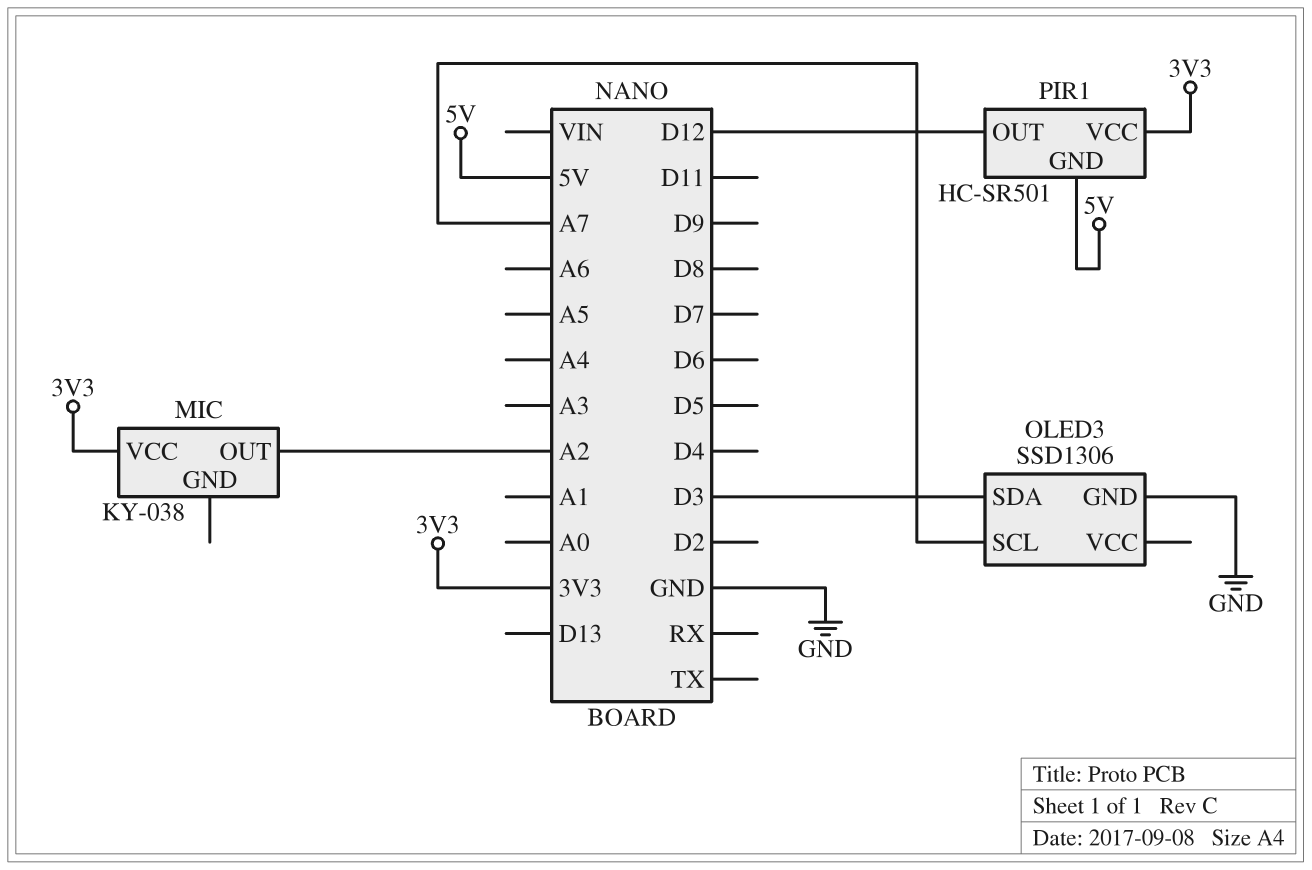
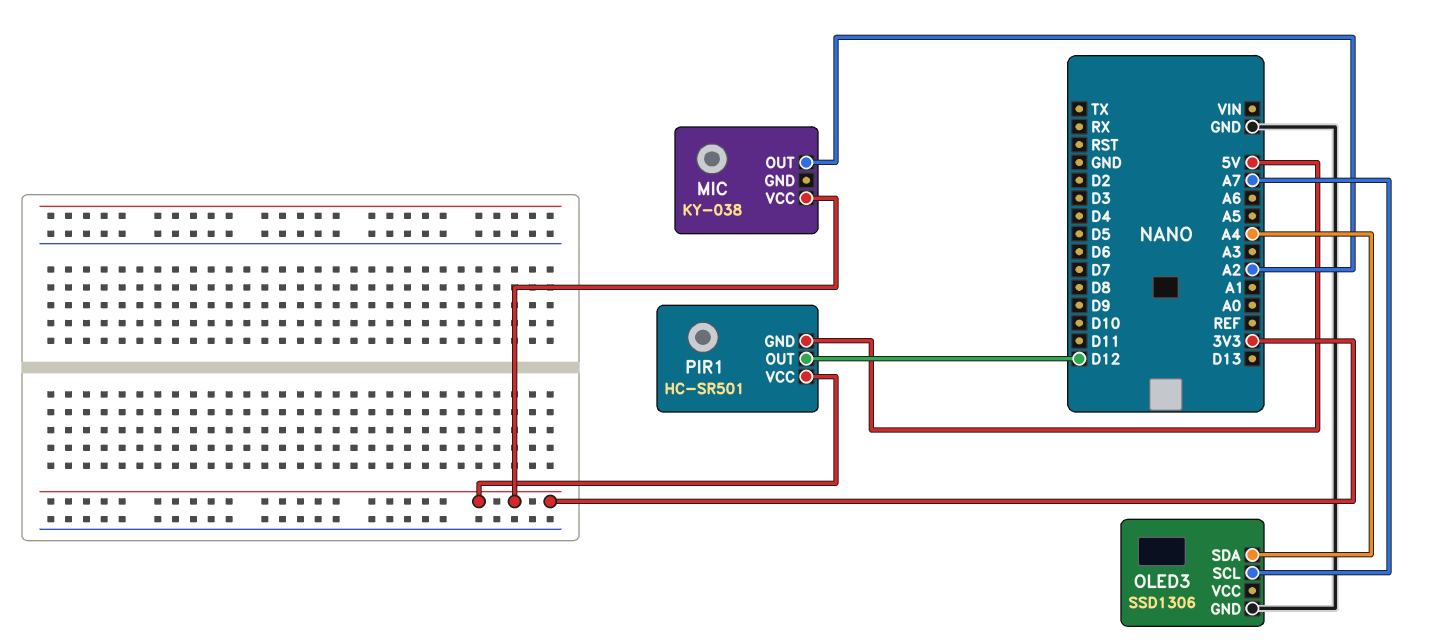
OLED3 pin SDA: D3 -> A4

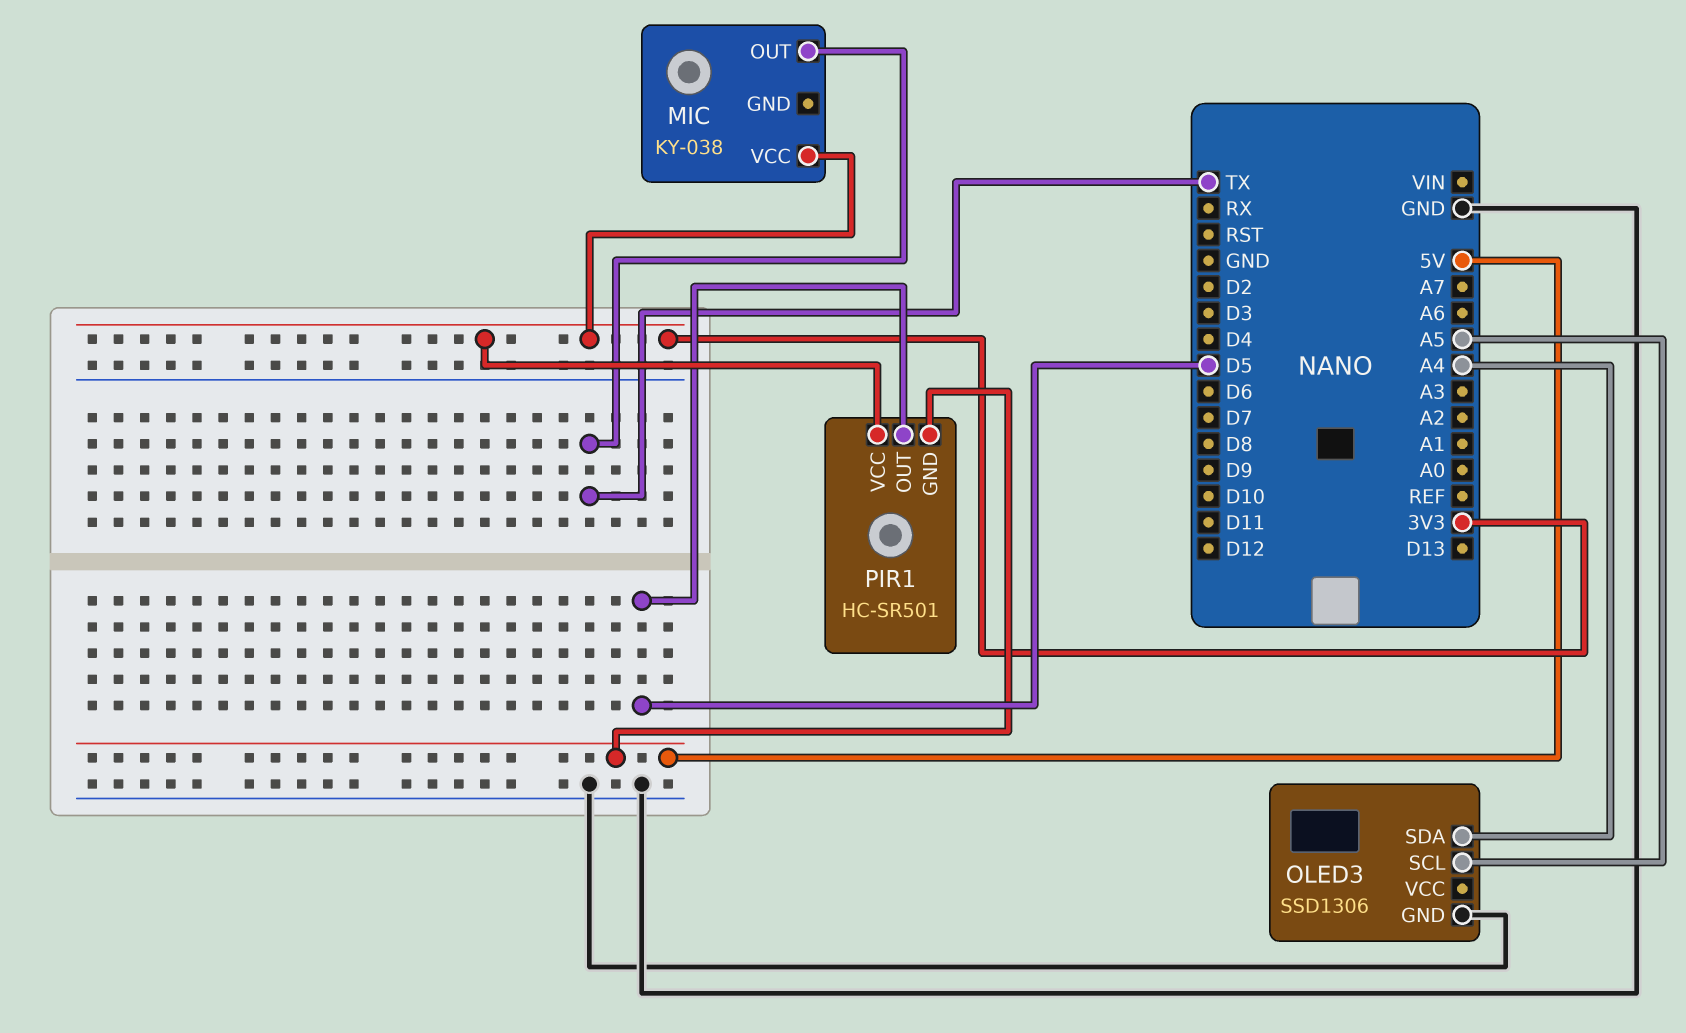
MIC pin OUT: A2 -> TX
OLED3 pin SCL: A7 -> A5
PIR1 pin OUT: D12 -> D5

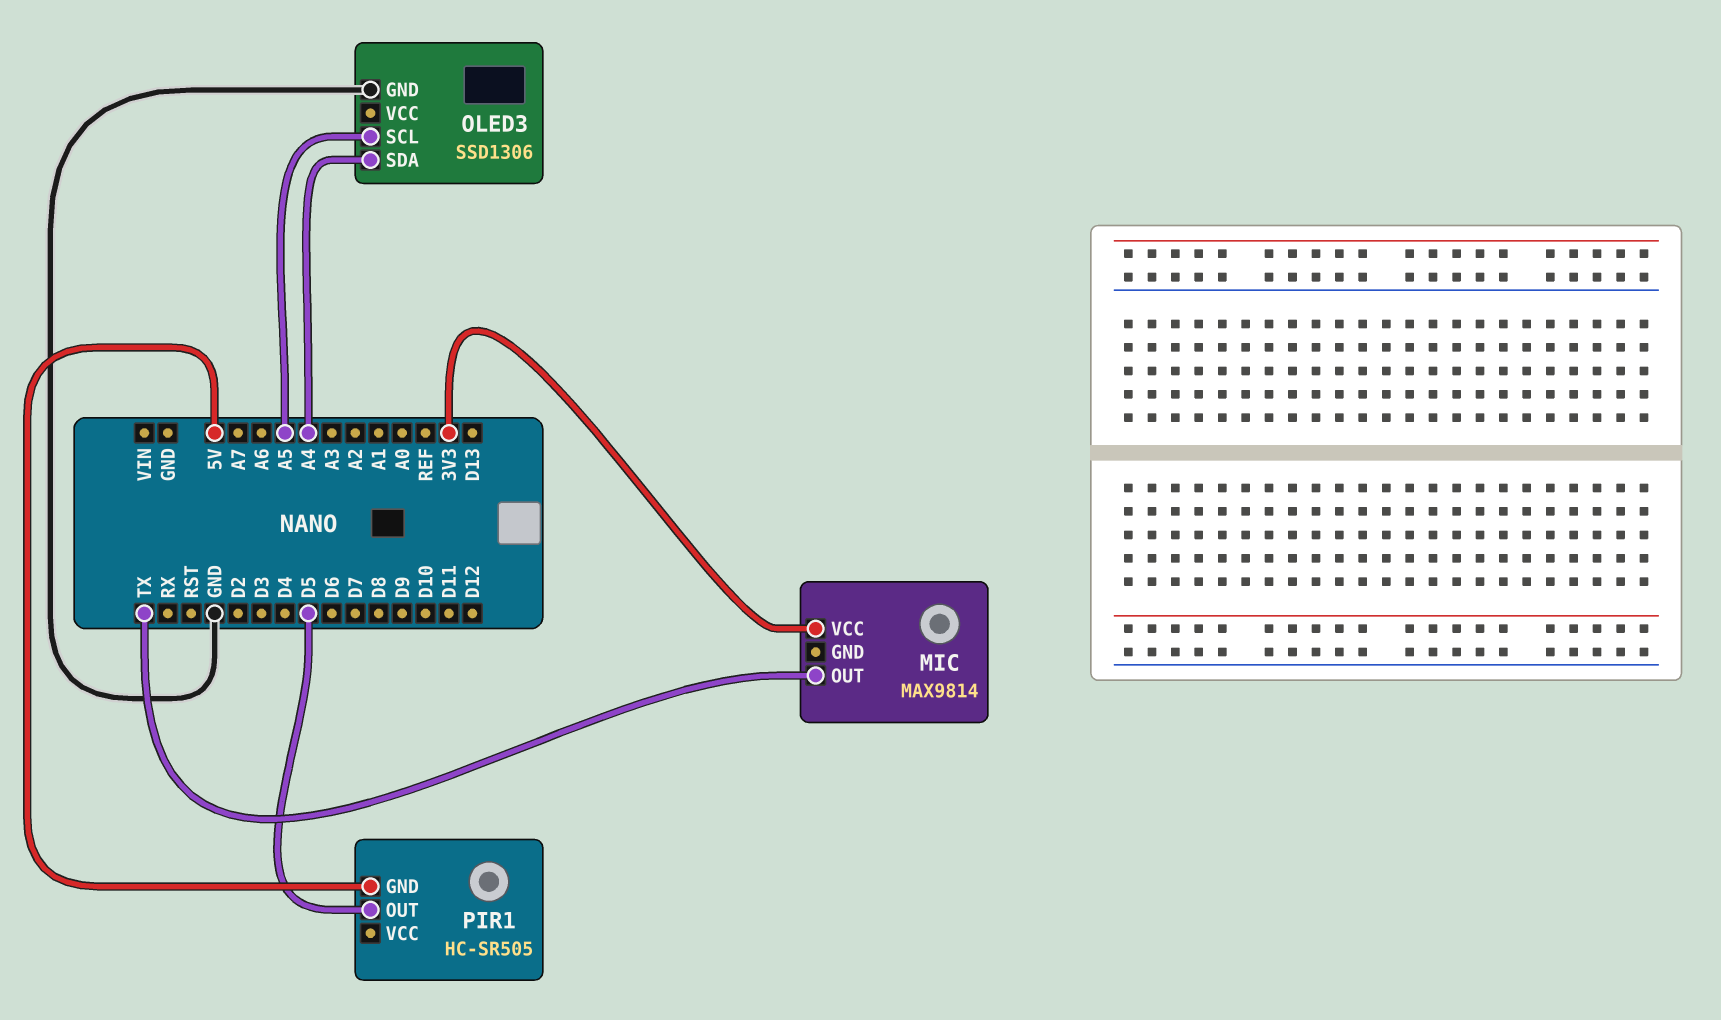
MIC: KY-038 -> MAX9814
PIR1: HC-SR501 -> HC-SR505
PIR1 pin VCC: 3V3 -> none

